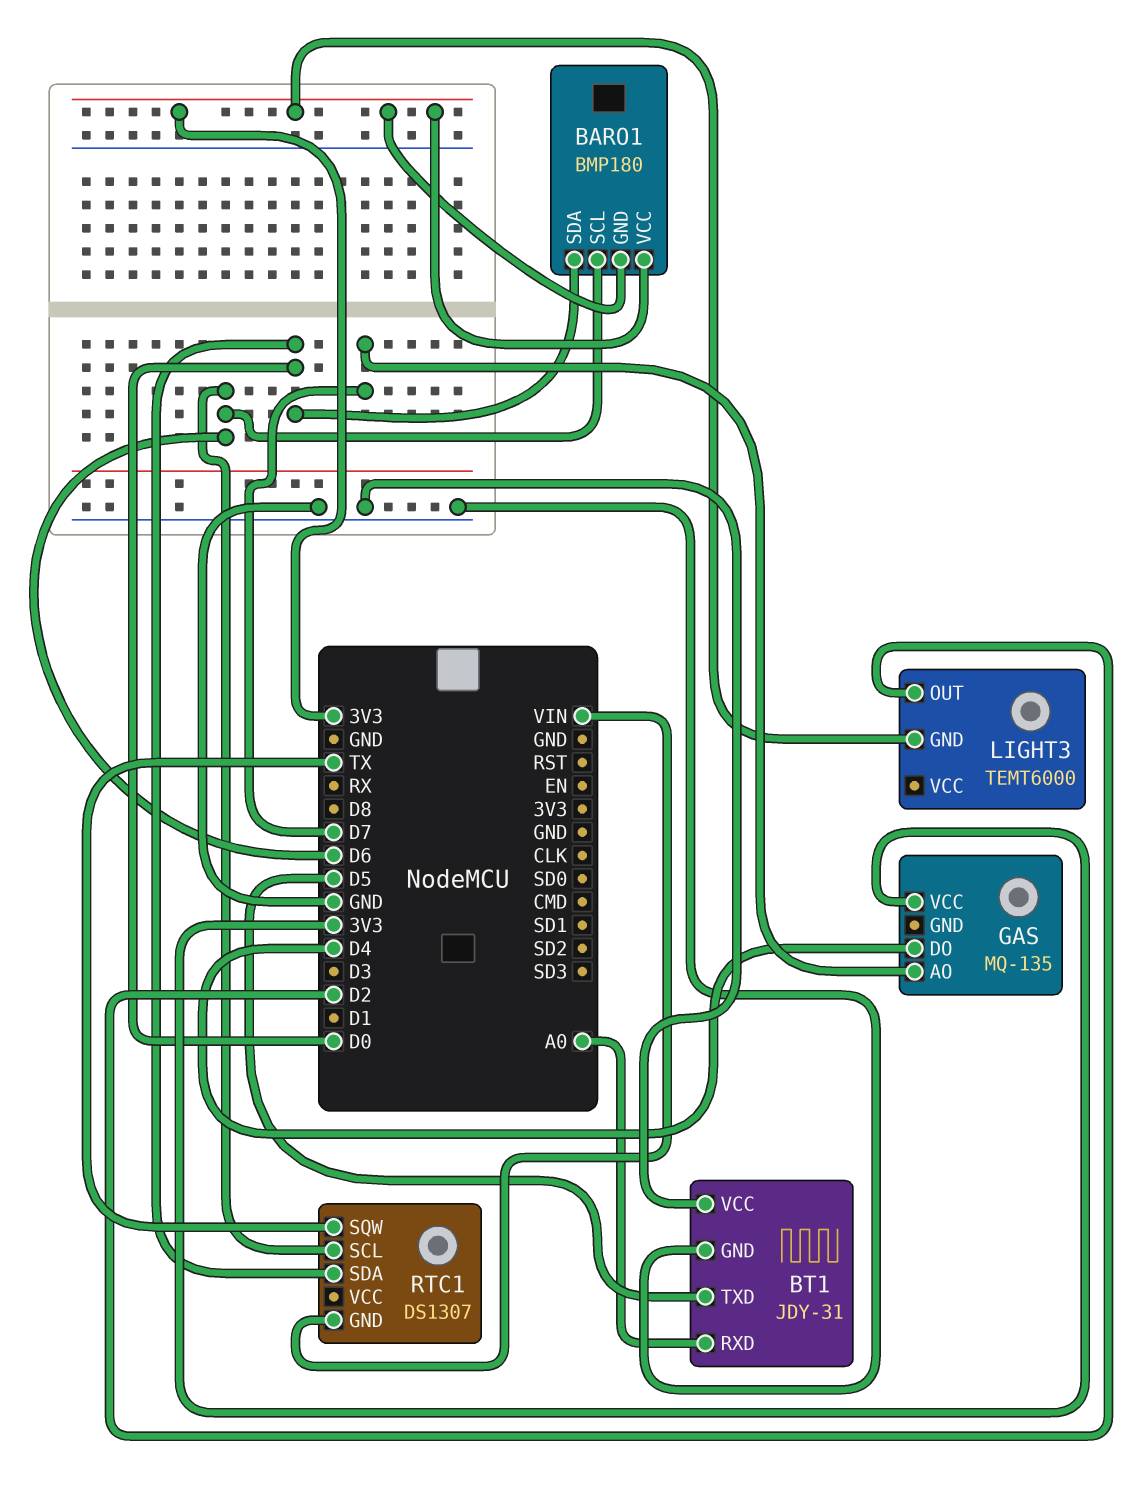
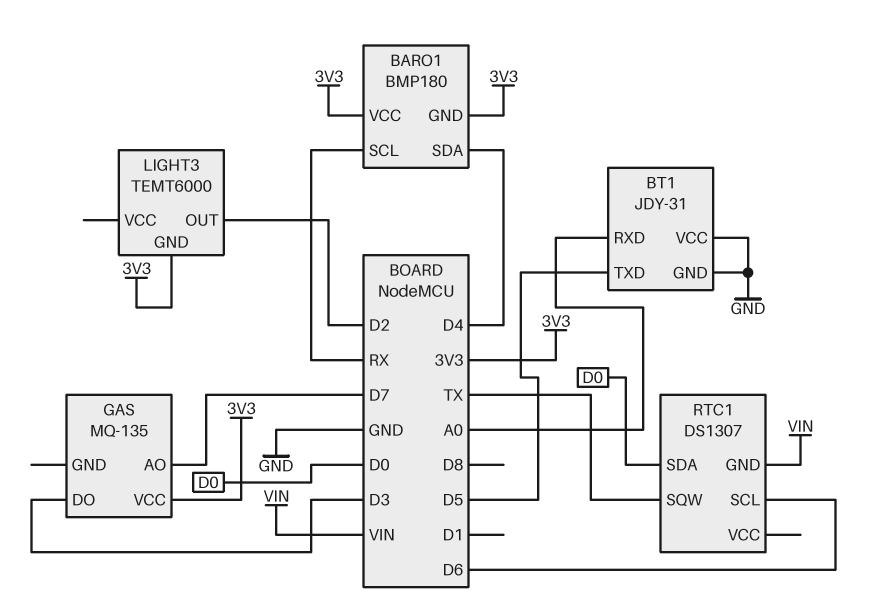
BARO1 pin SCL: D6 -> RX
BARO1 pin SDA: D0 -> D4
GAS pin DO: D4 -> D3

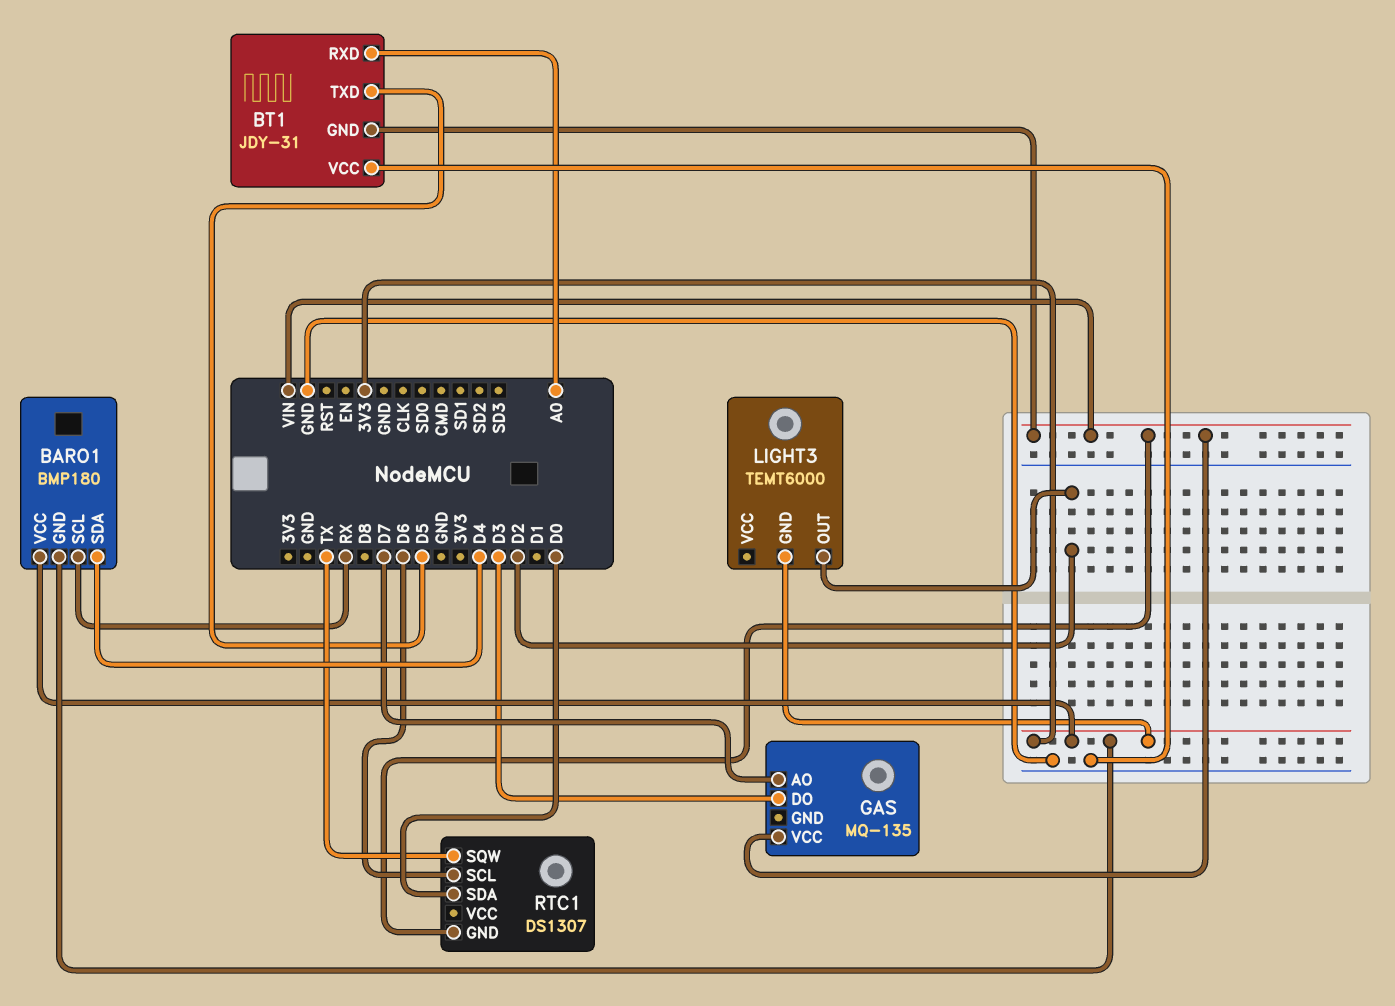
BT1 pin GND: GND -> VIN
GAS pin VCC: 3V3 -> VIN

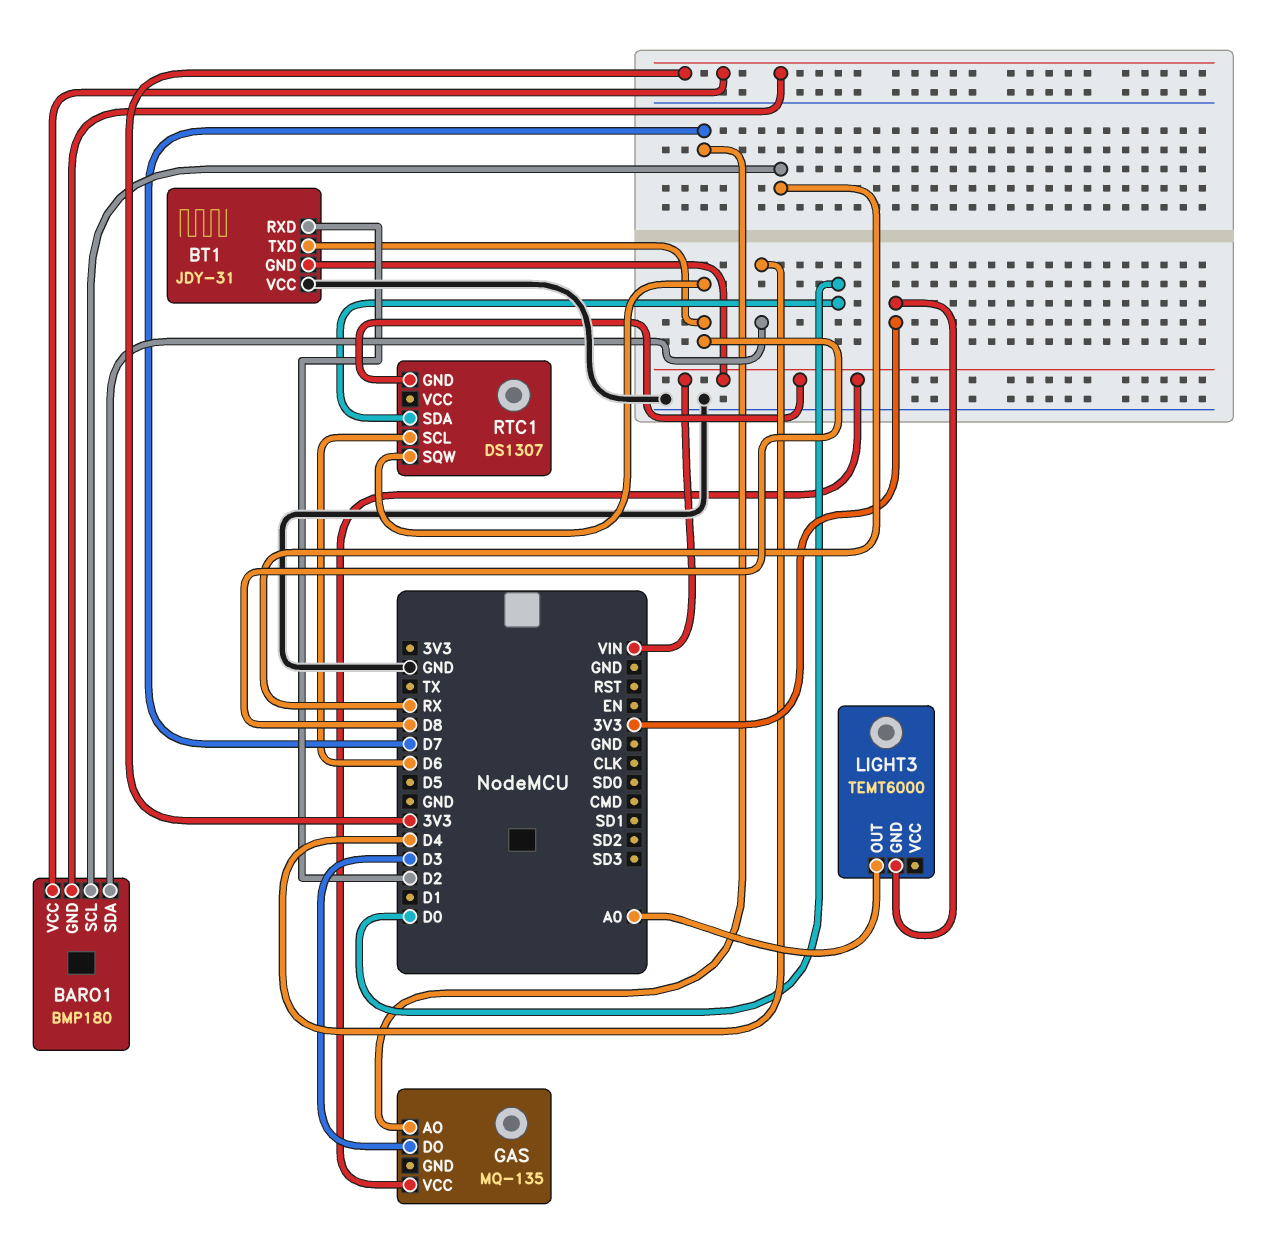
BT1 pin RXD: A0 -> D2
BT1 pin TXD: D5 -> D8
LIGHT3 pin OUT: D2 -> A0
RTC1 pin SQW: TX -> D8

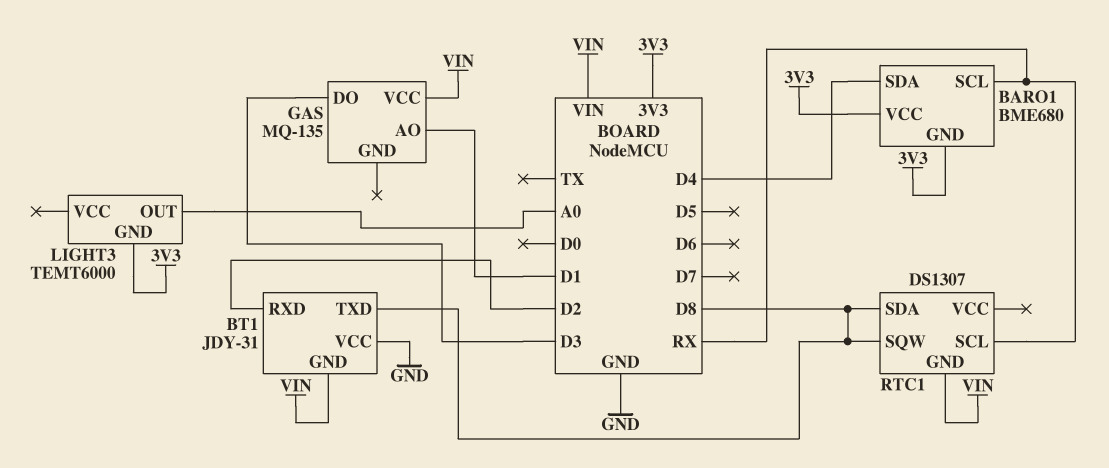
BARO1: BMP180 -> BME680
GAS pin AO: D7 -> D1
RTC1 pin SCL: D6 -> RX
RTC1 pin SDA: D0 -> D8

